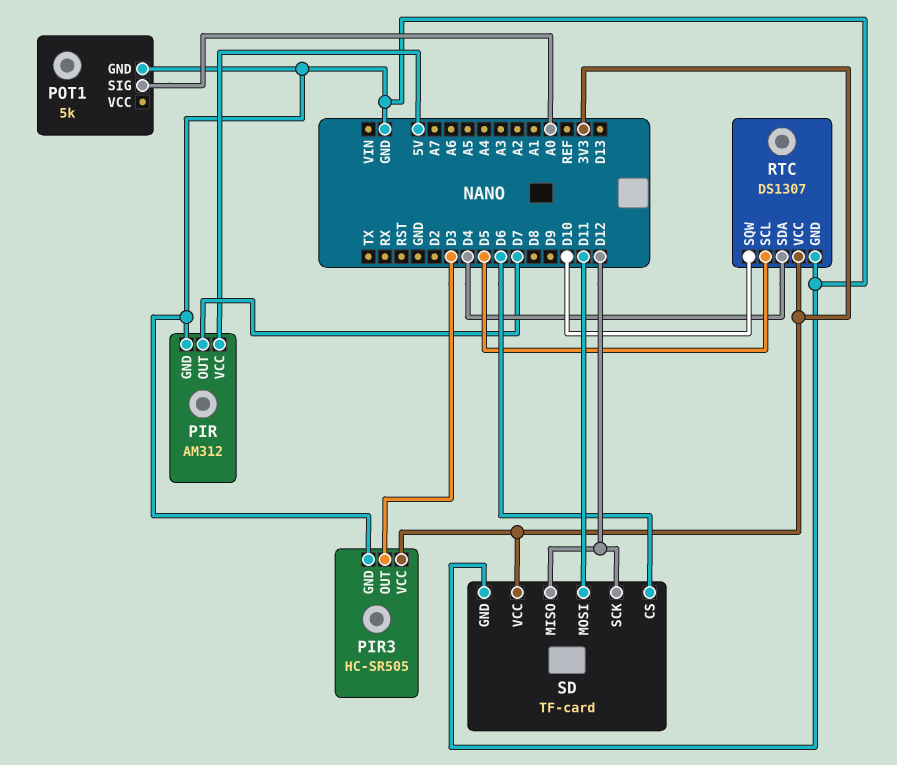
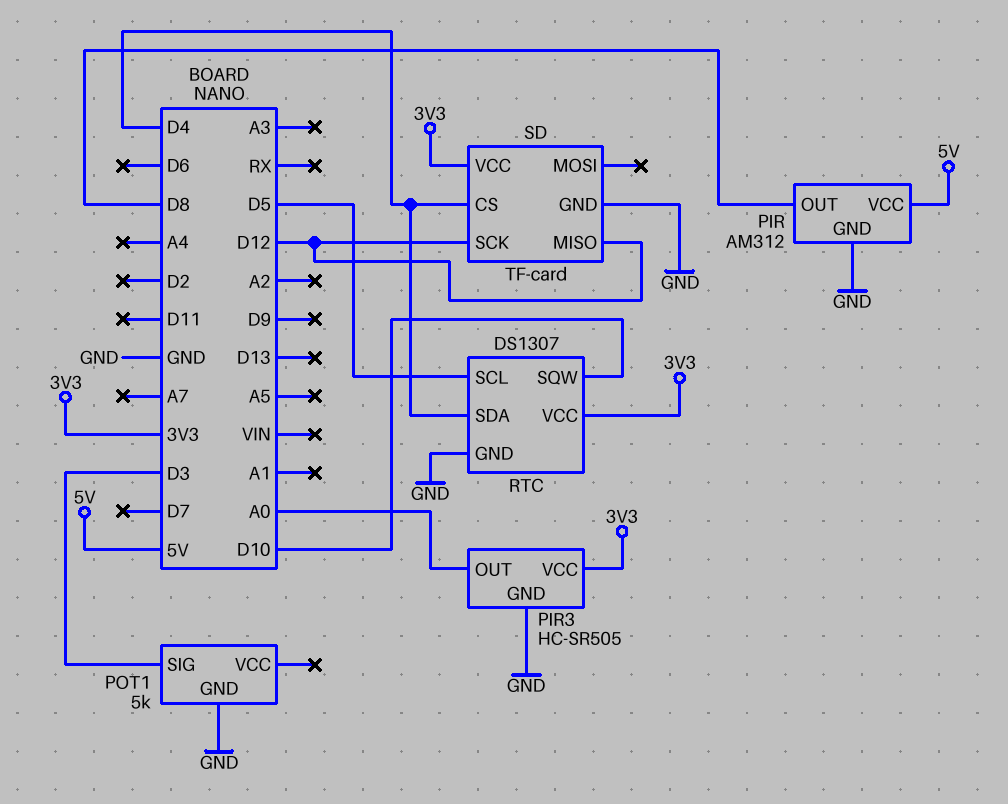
PIR pin OUT: D7 -> D8
PIR3 pin OUT: D3 -> A0
POT1 pin SIG: A0 -> D3
SD pin CS: D6 -> D4
SD pin MOSI: D11 -> none

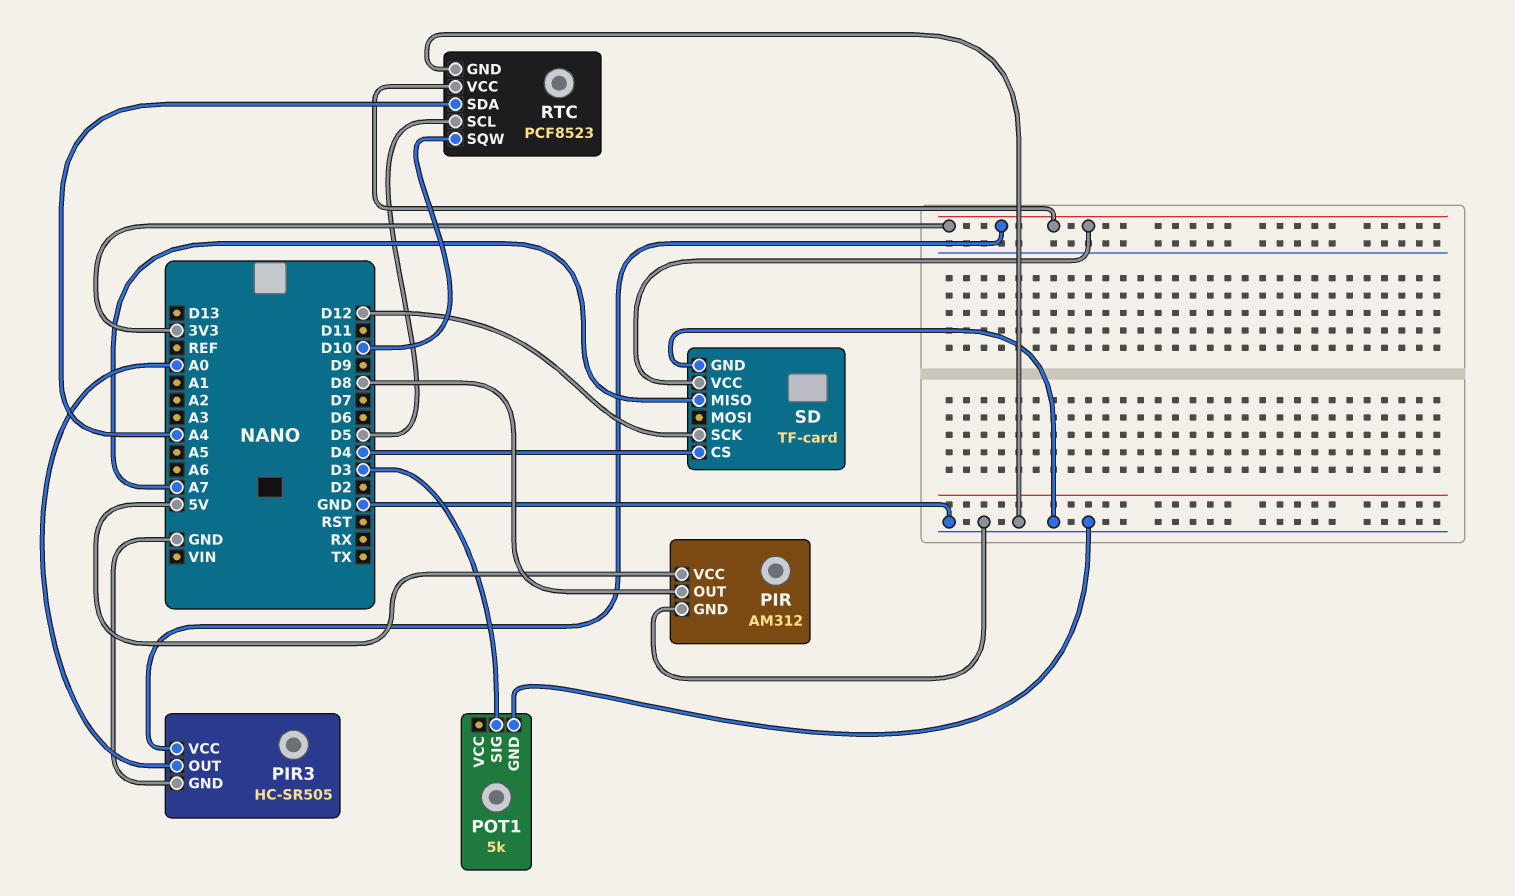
RTC: DS1307 -> PCF8523
RTC pin SDA: D4 -> A4
SD pin MISO: D12 -> A7

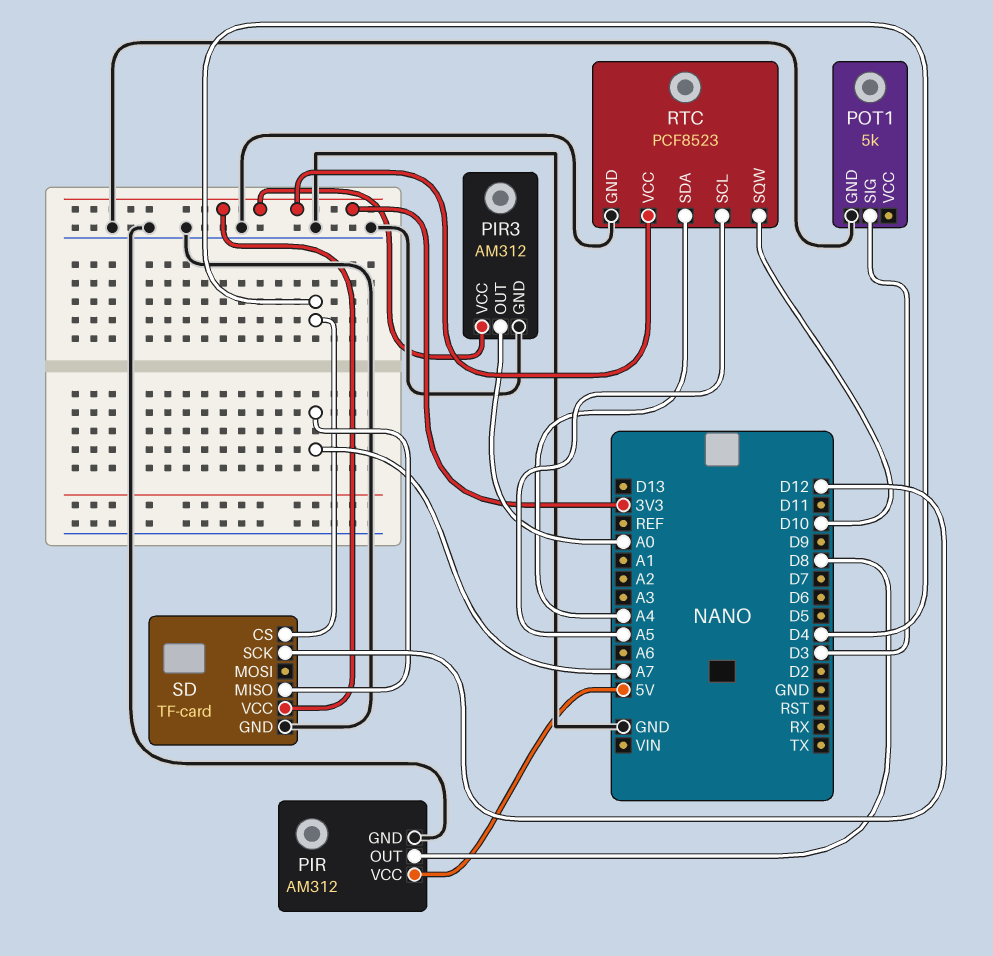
PIR3: HC-SR505 -> AM312
RTC pin SCL: D5 -> A5

